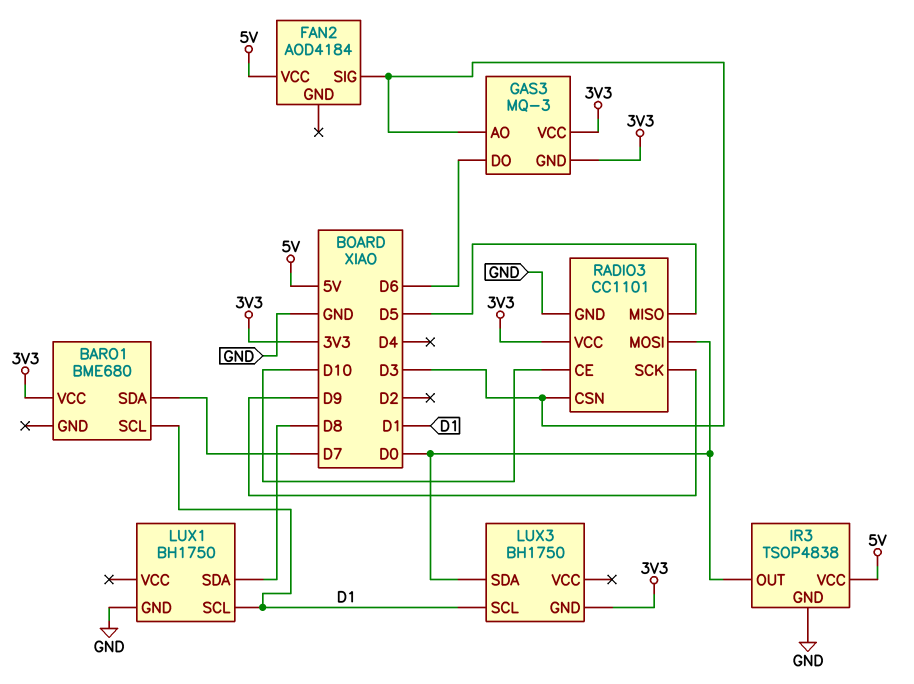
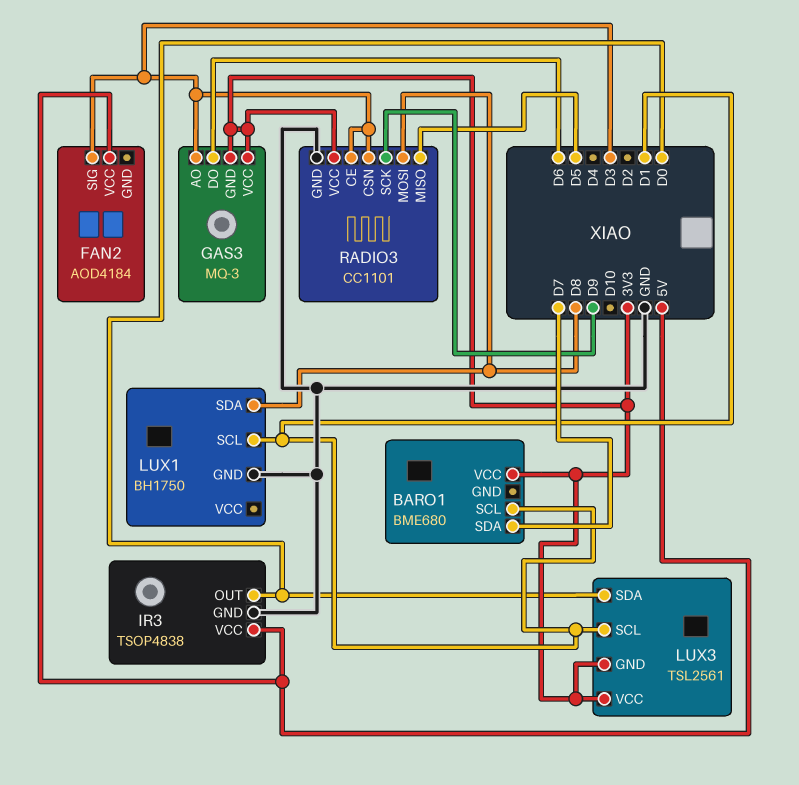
LUX3: BH1750 -> TSL2561
LUX3 pin VCC: none -> 3V3
RADIO3 pin CE: D10 -> D3
RADIO3 pin MOSI: D0 -> D8

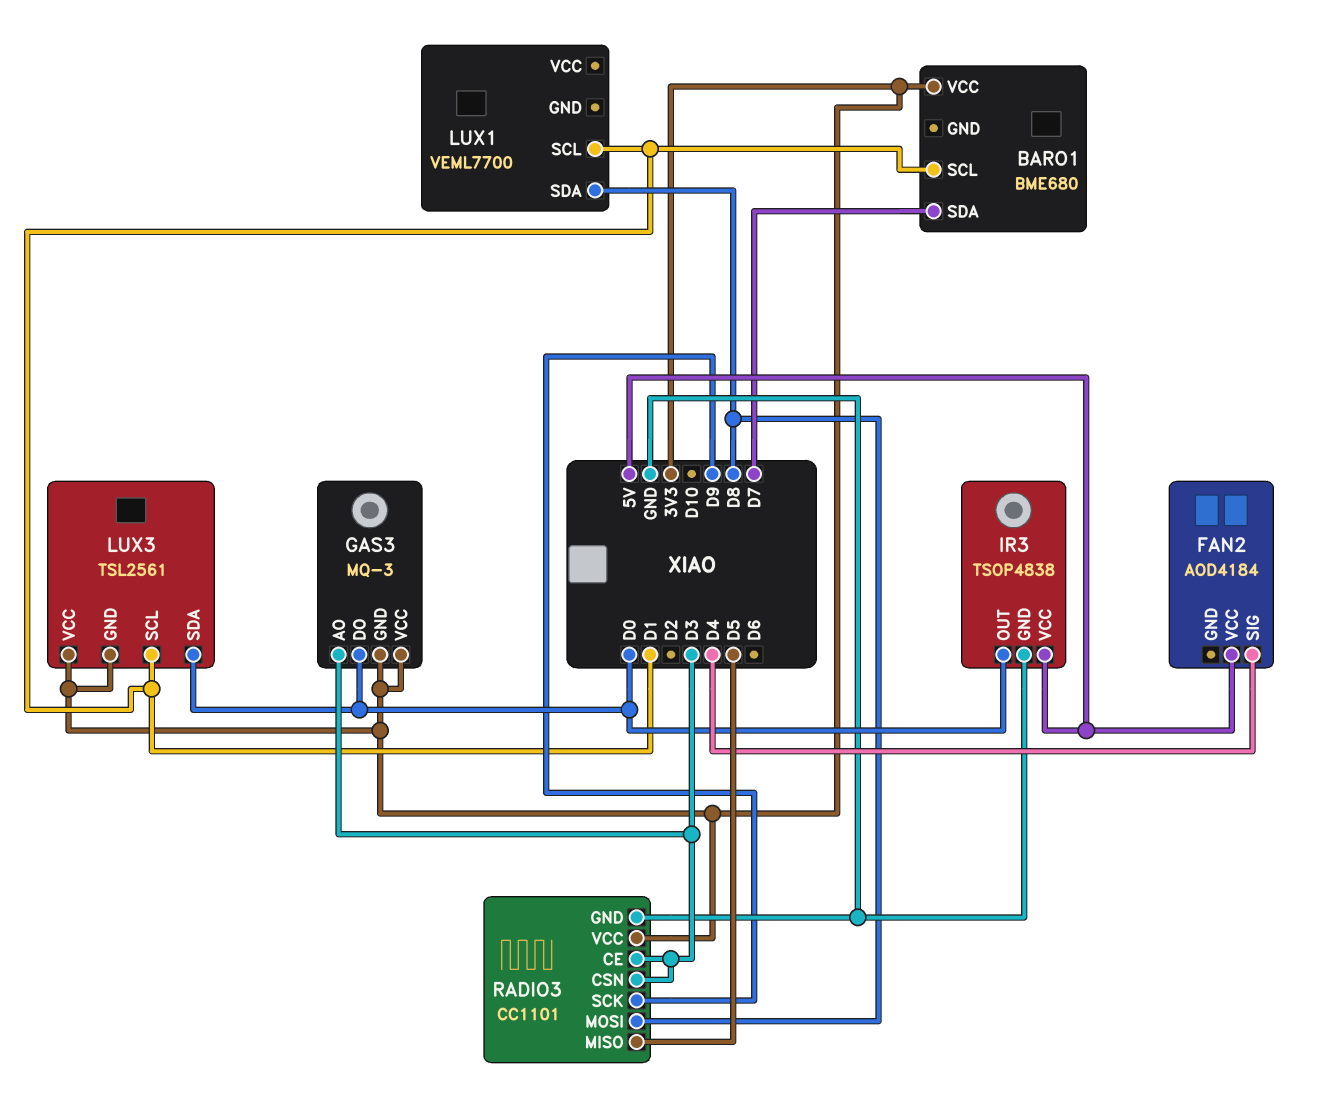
FAN2 pin SIG: D3 -> D4
GAS3 pin DO: D6 -> D0
LUX1: BH1750 -> VEML7700
LUX1 pin GND: GND -> none

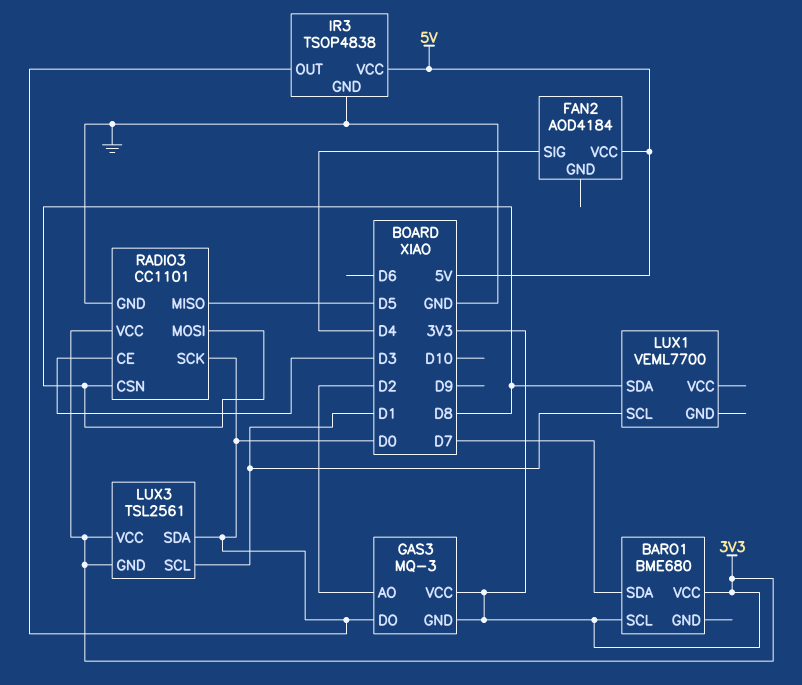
BARO1 pin SCL: D1 -> 3V3
GAS3 pin AO: D3 -> D2
RADIO3 pin CSN: D3 -> D8
RADIO3 pin SCK: D9 -> D0

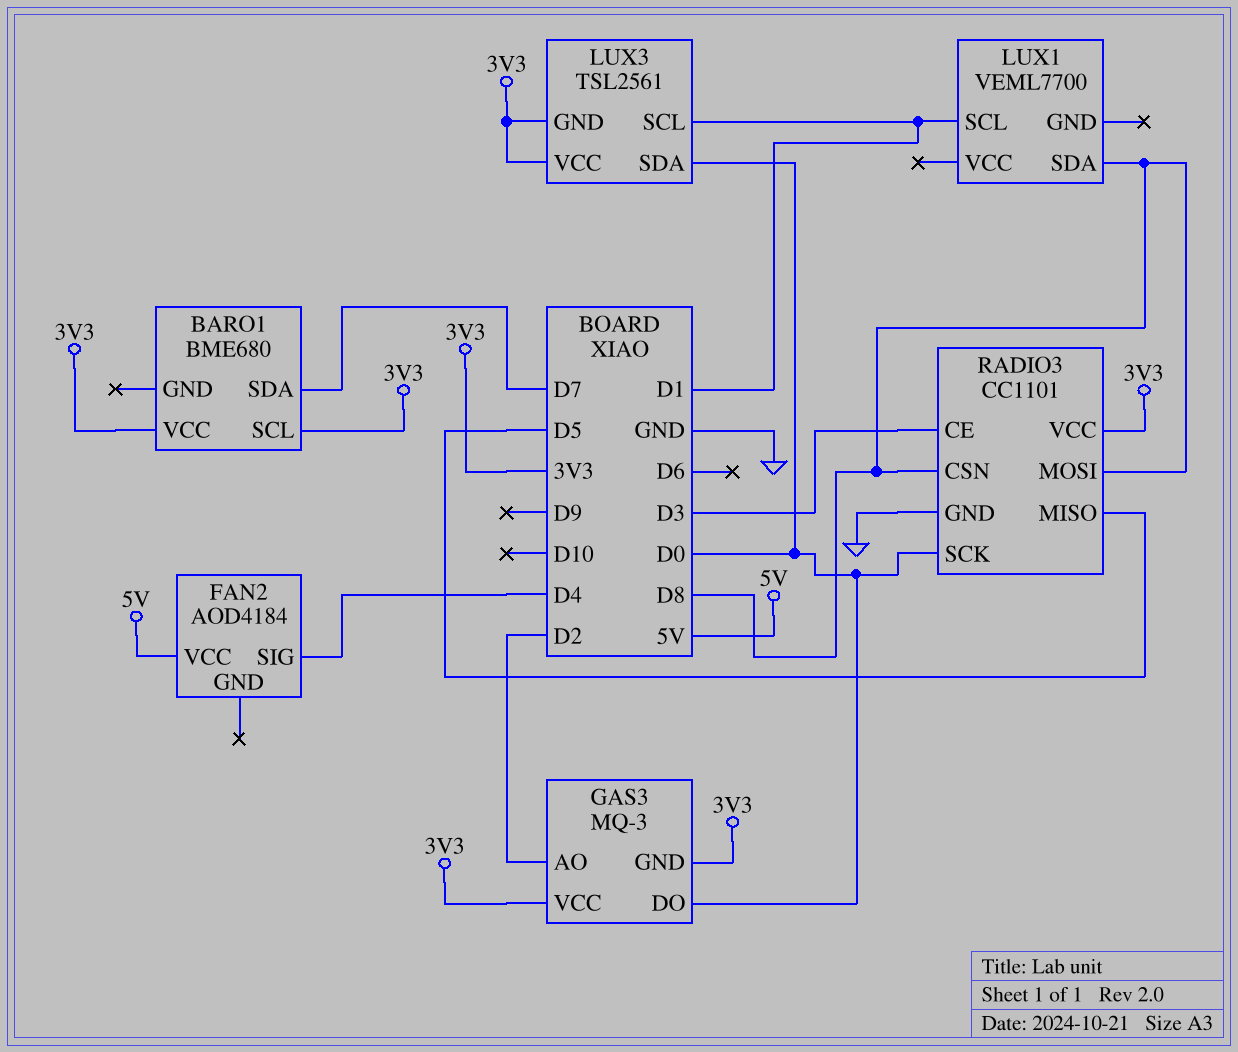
IR3: TSOP4838 -> none
IR3 pin GND: GND -> none
IR3 pin OUT: D0 -> none
IR3 pin VCC: 5V -> none

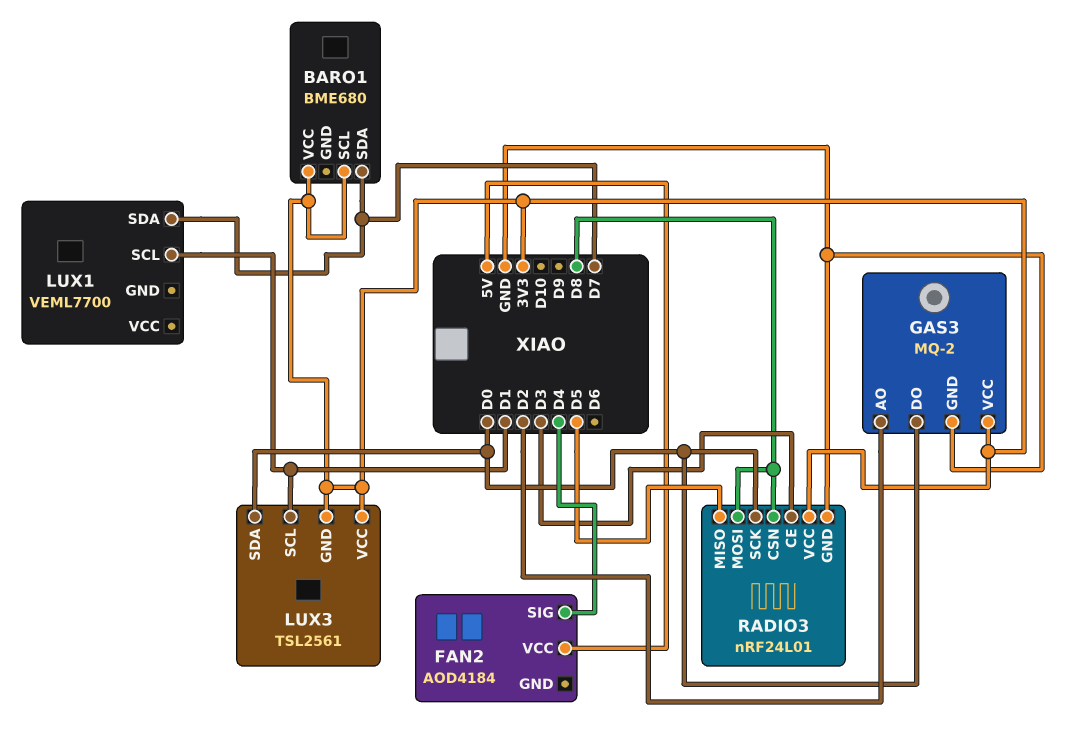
GAS3: MQ-3 -> MQ-2
GAS3 pin GND: 3V3 -> GND
LUX1 pin SDA: D8 -> D7
RADIO3: CC1101 -> nRF24L01

